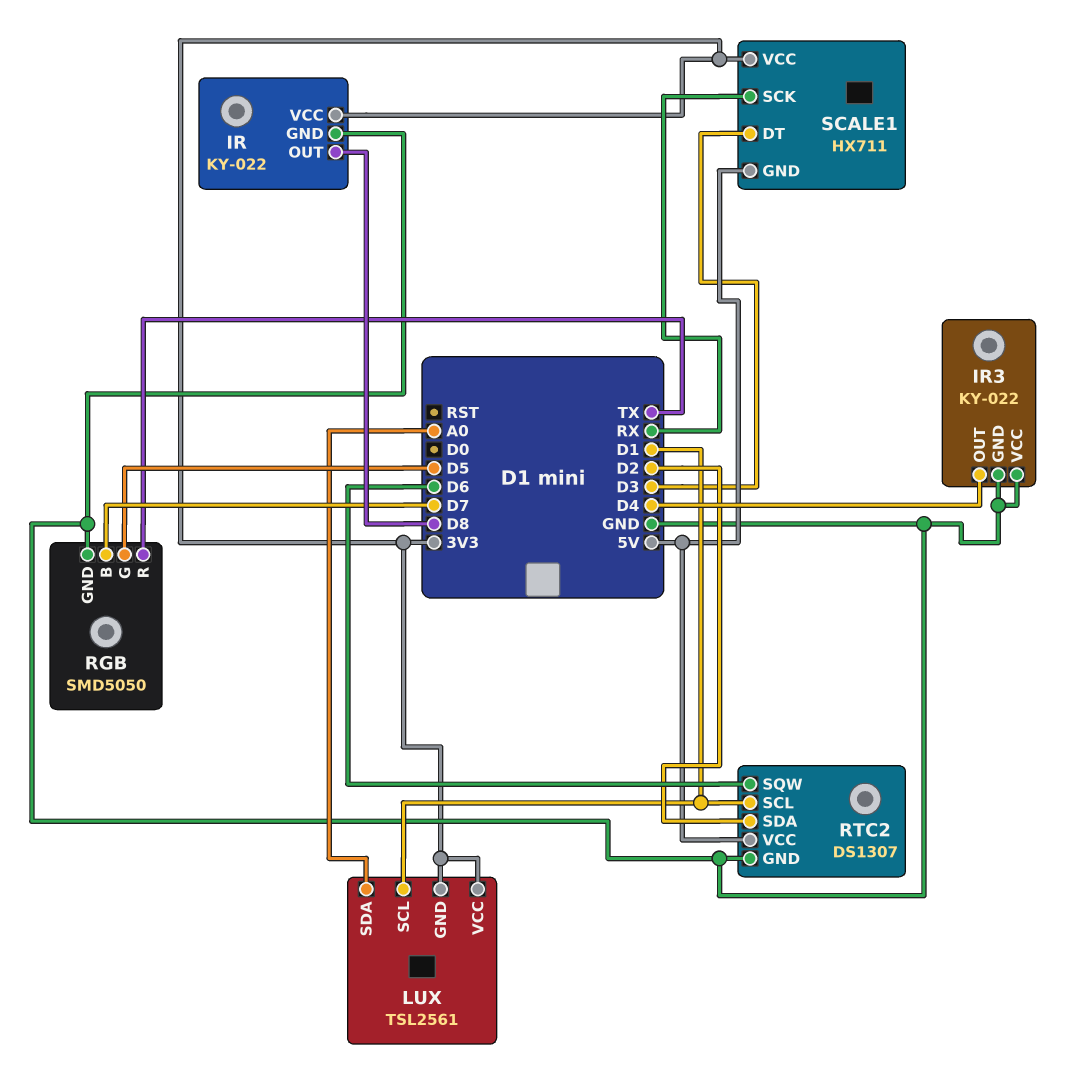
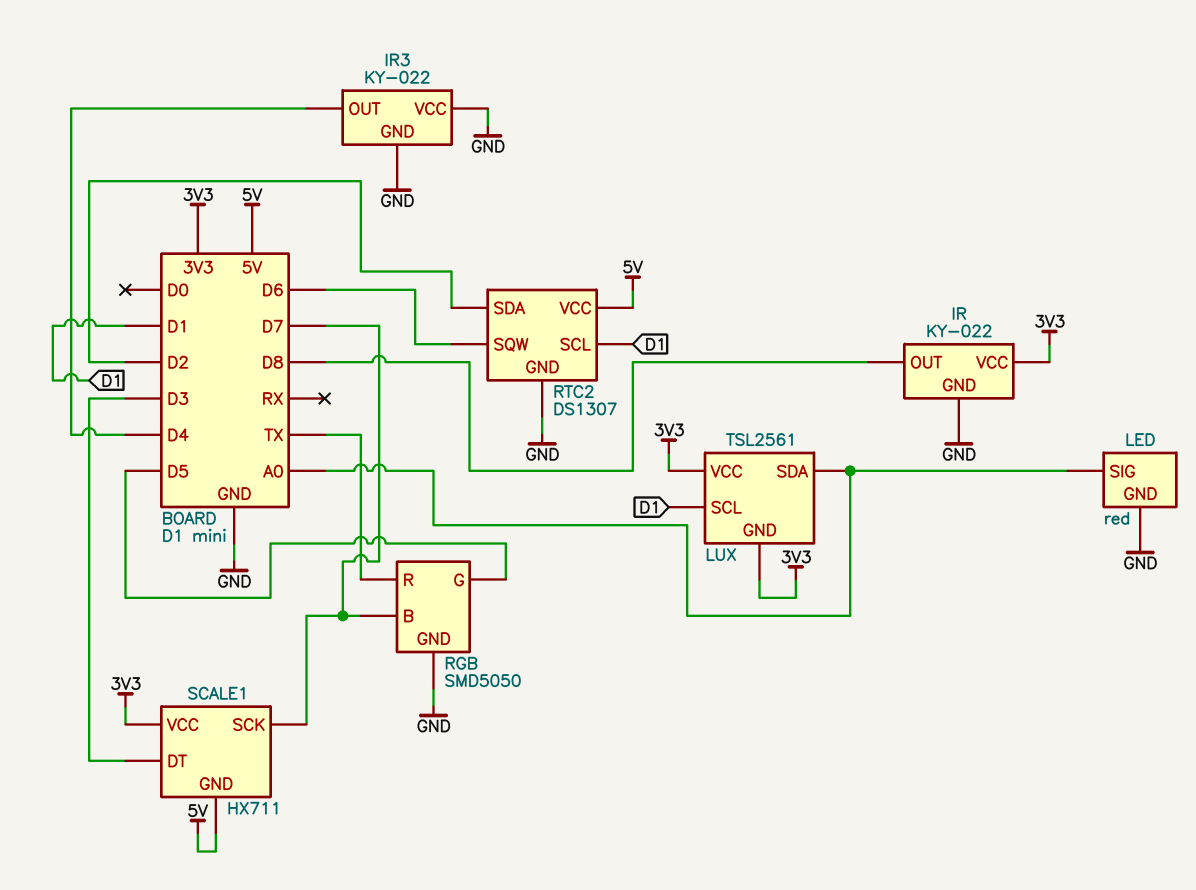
LED: none -> red
LED pin GND: none -> GND
LED pin SIG: none -> A0
SCALE1 pin SCK: RX -> D7

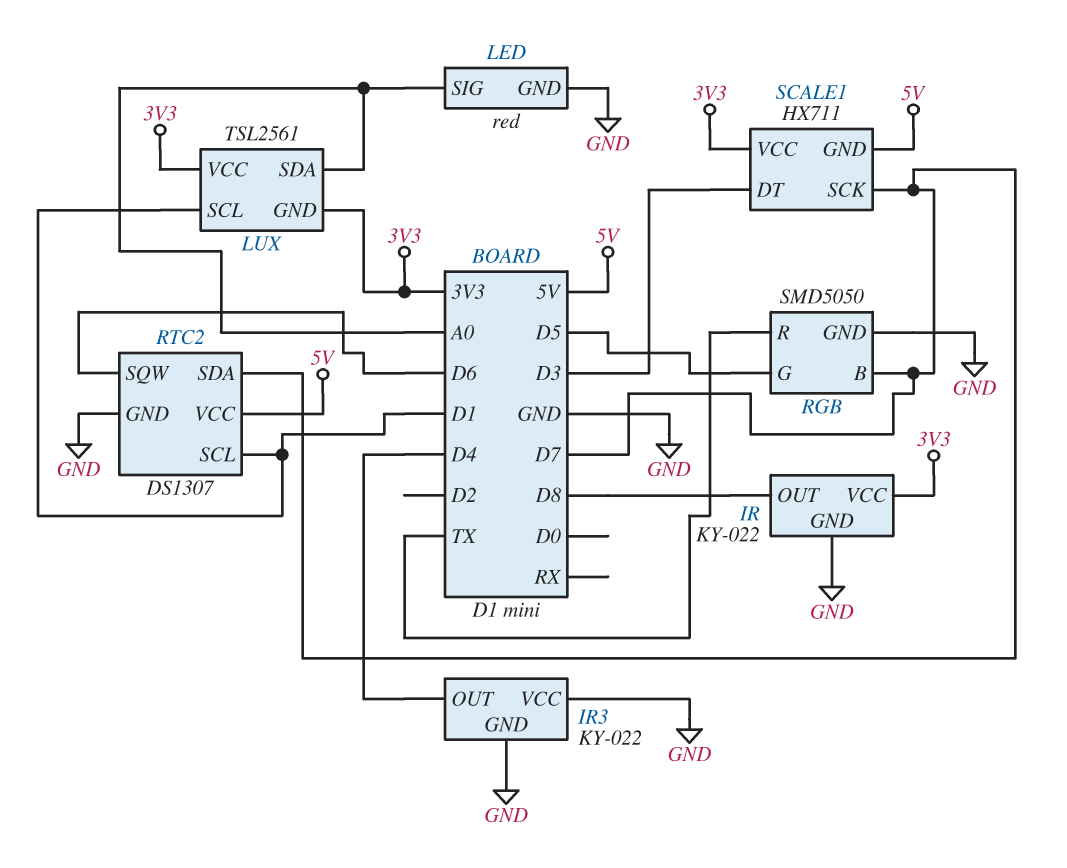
RTC2 pin SDA: D2 -> D7

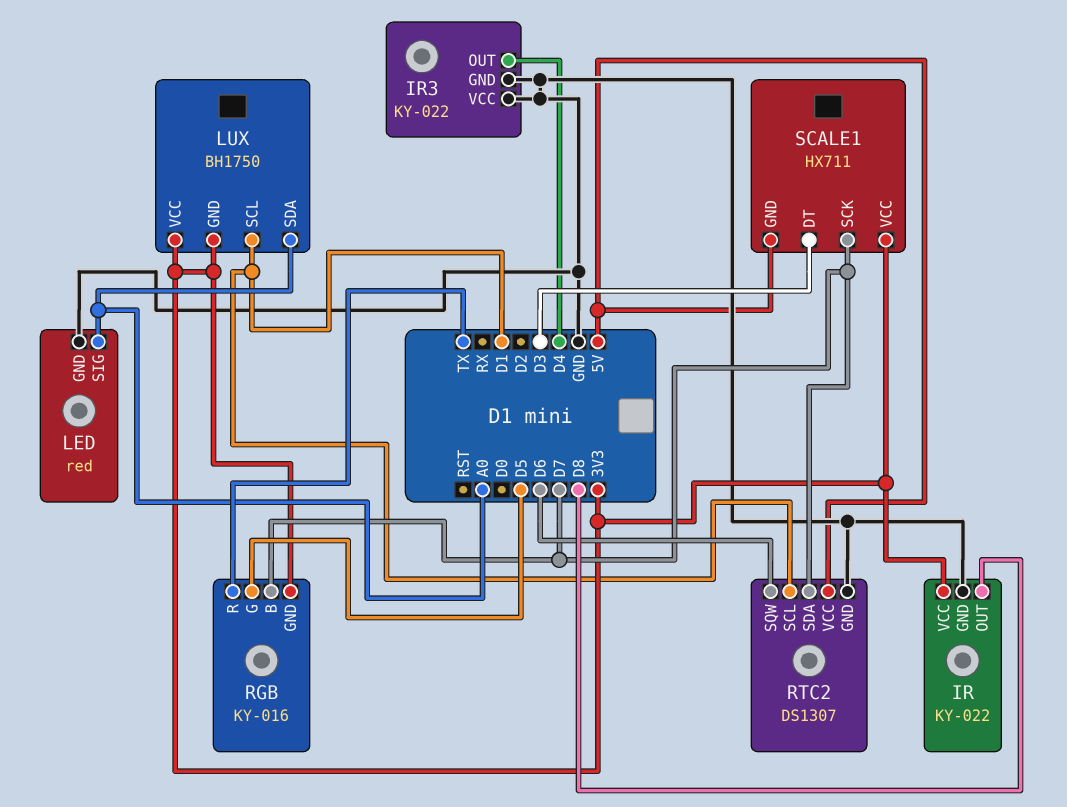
LUX: TSL2561 -> BH1750
RGB: SMD5050 -> KY-016
RGB pin GND: GND -> 3V3

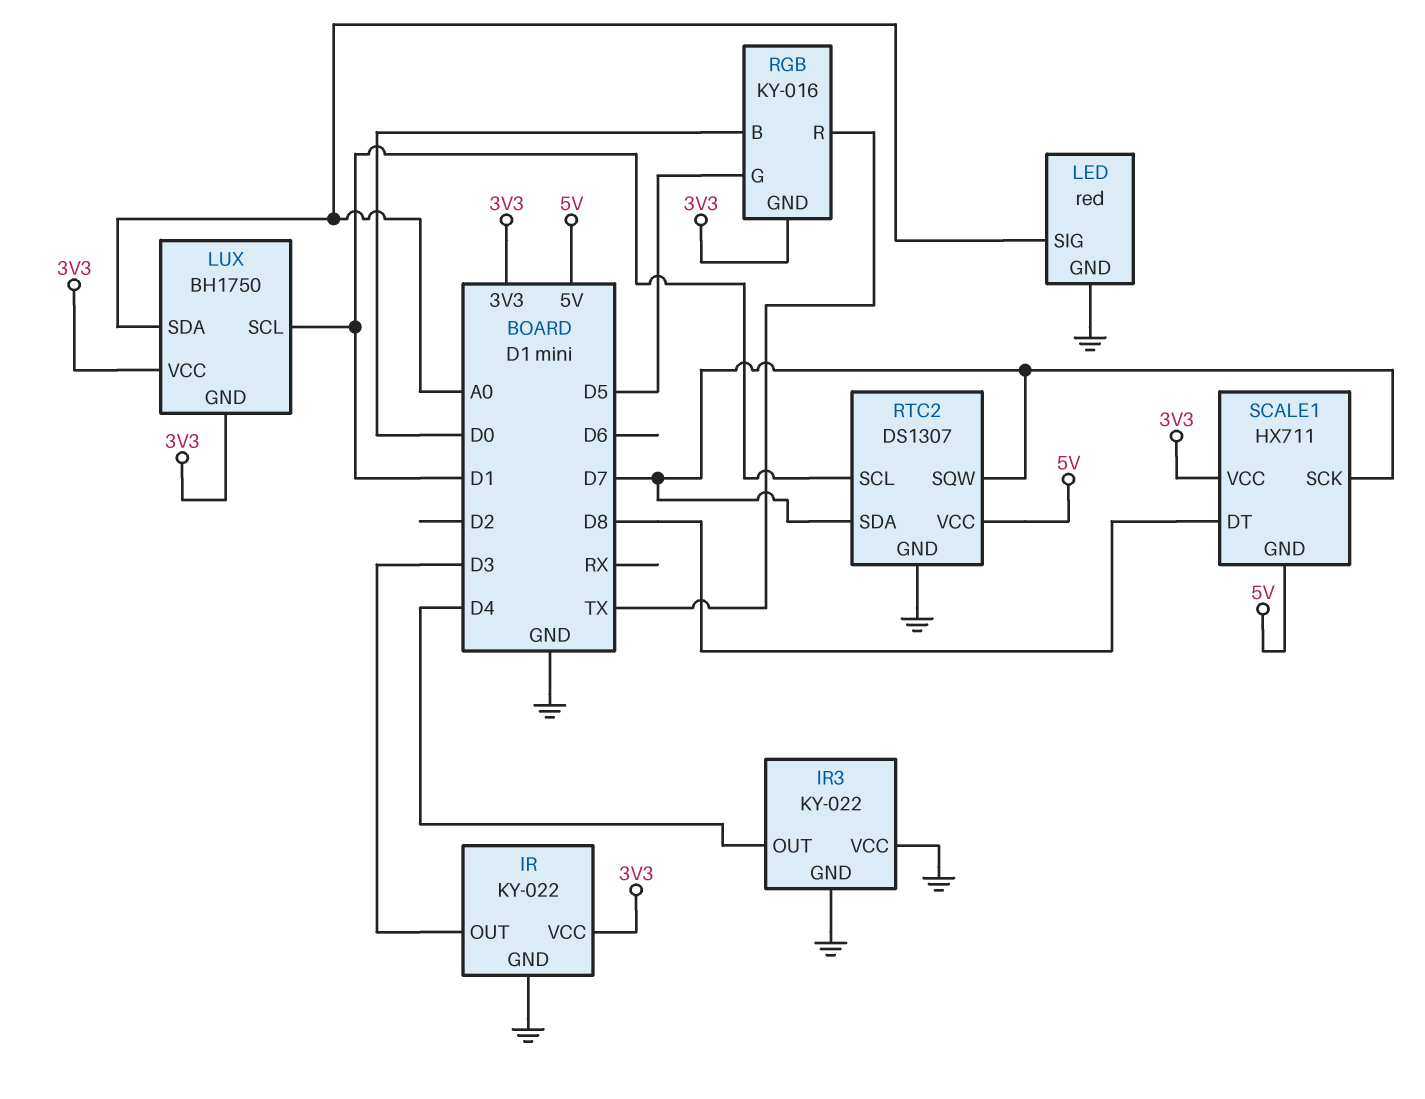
IR pin OUT: D8 -> D3
RGB pin B: D7 -> D0
RTC2 pin SQW: D6 -> D7
SCALE1 pin DT: D3 -> D8

